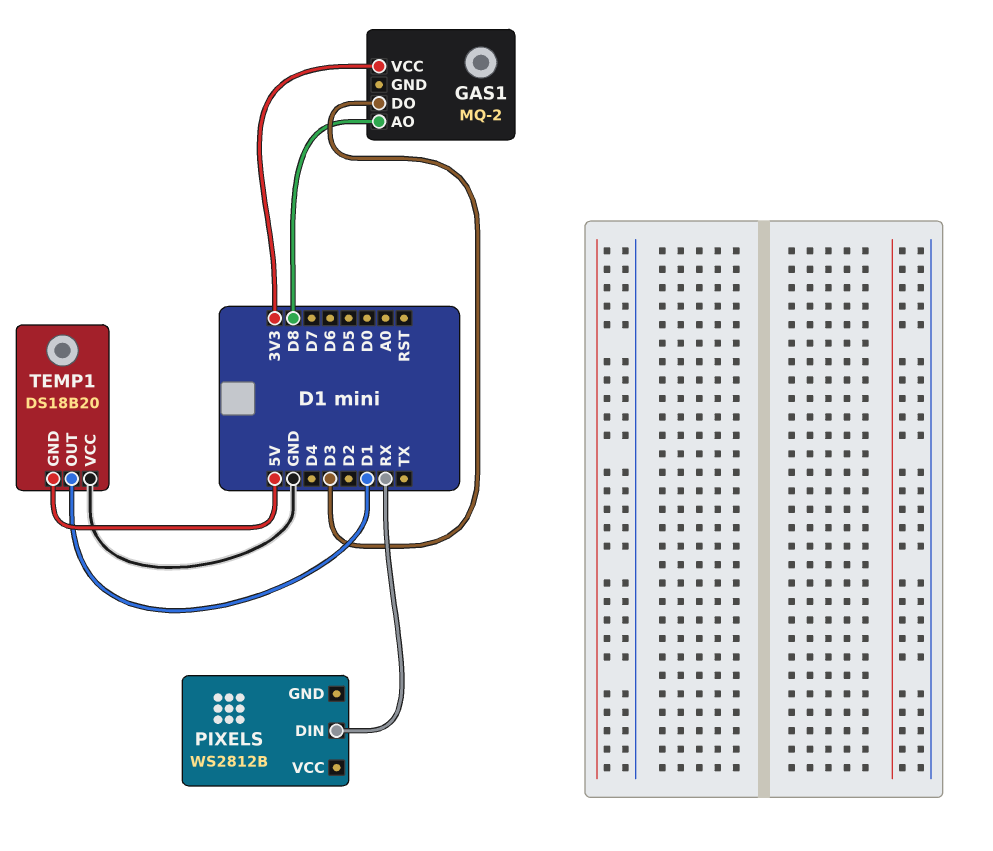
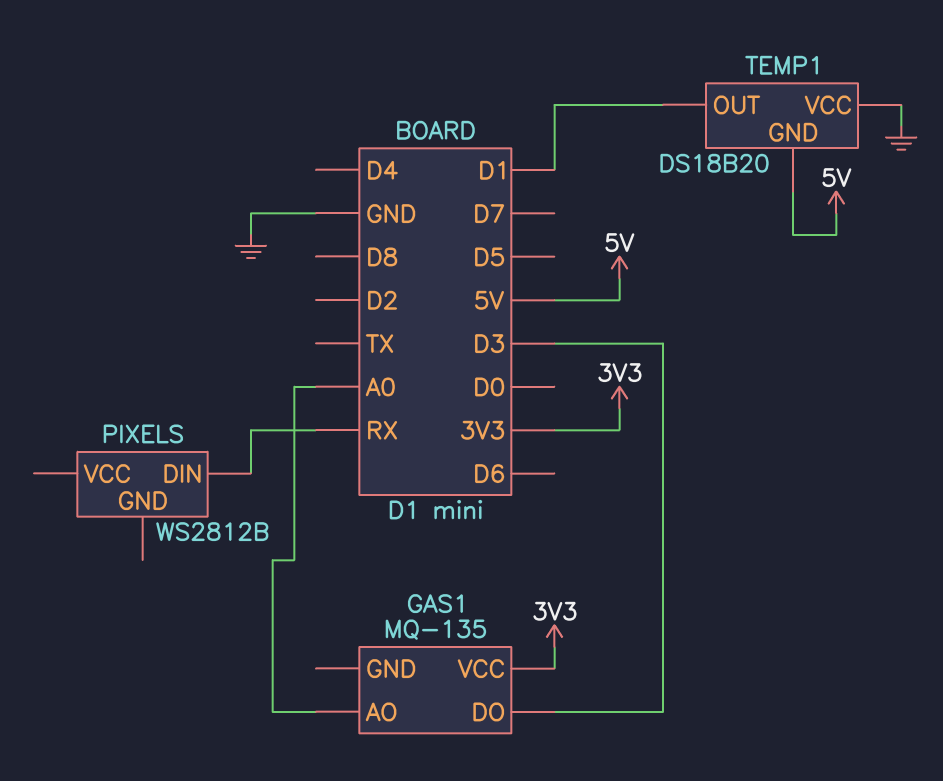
GAS1: MQ-2 -> MQ-135
GAS1 pin AO: D8 -> A0

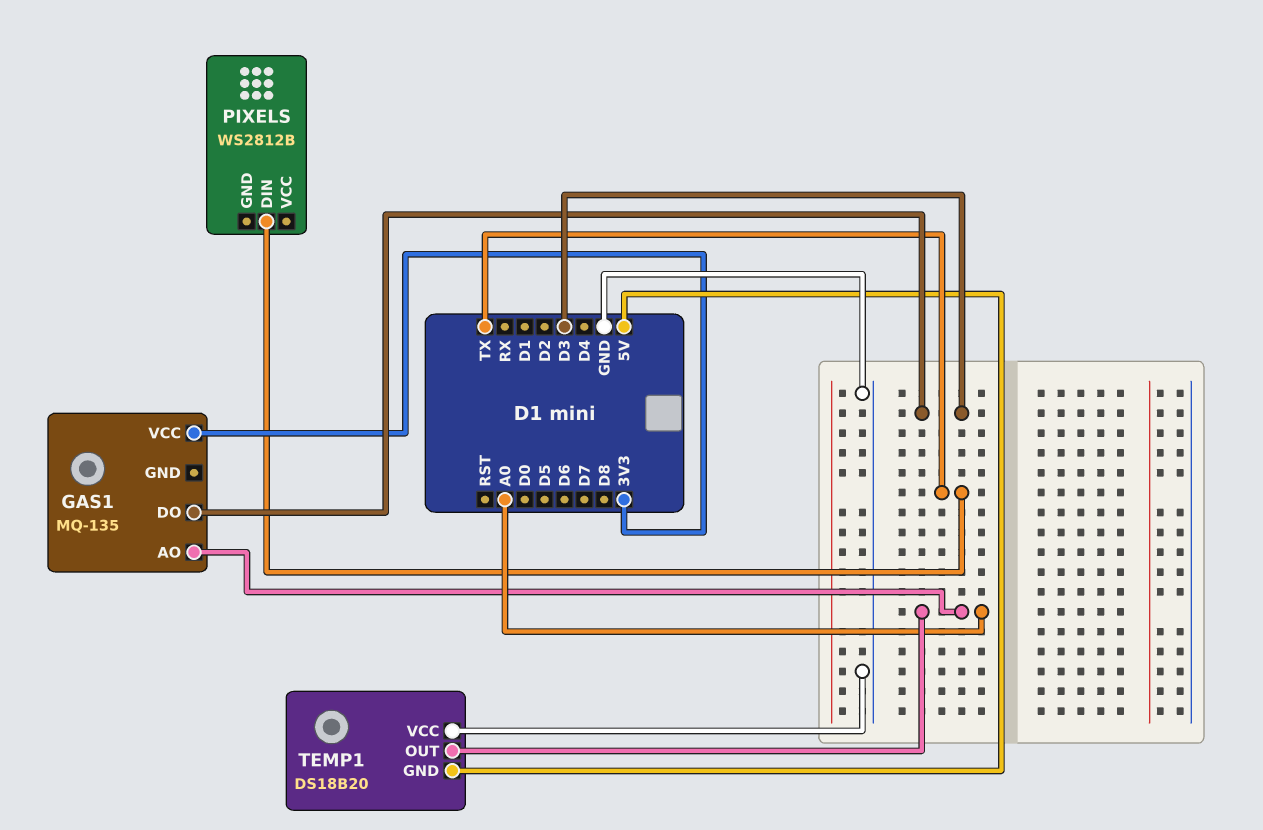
PIXELS pin DIN: RX -> TX
TEMP1 pin OUT: D1 -> A0

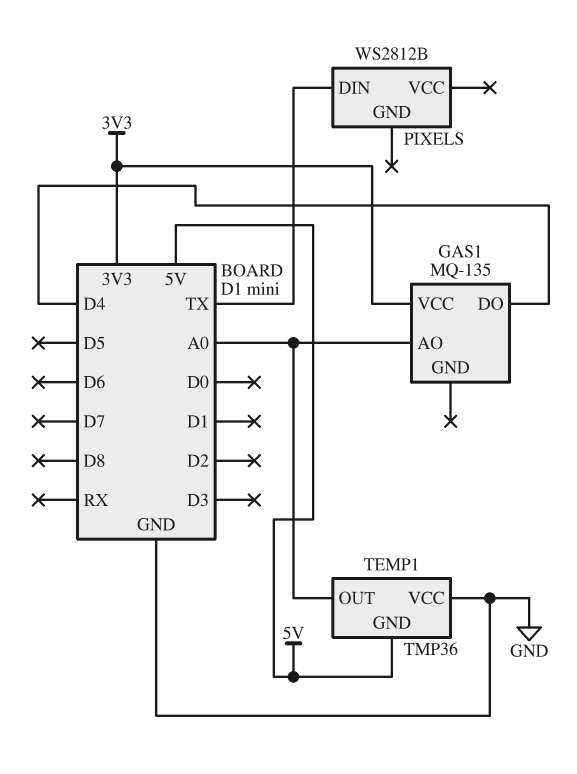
GAS1 pin DO: D3 -> D4
TEMP1: DS18B20 -> TMP36

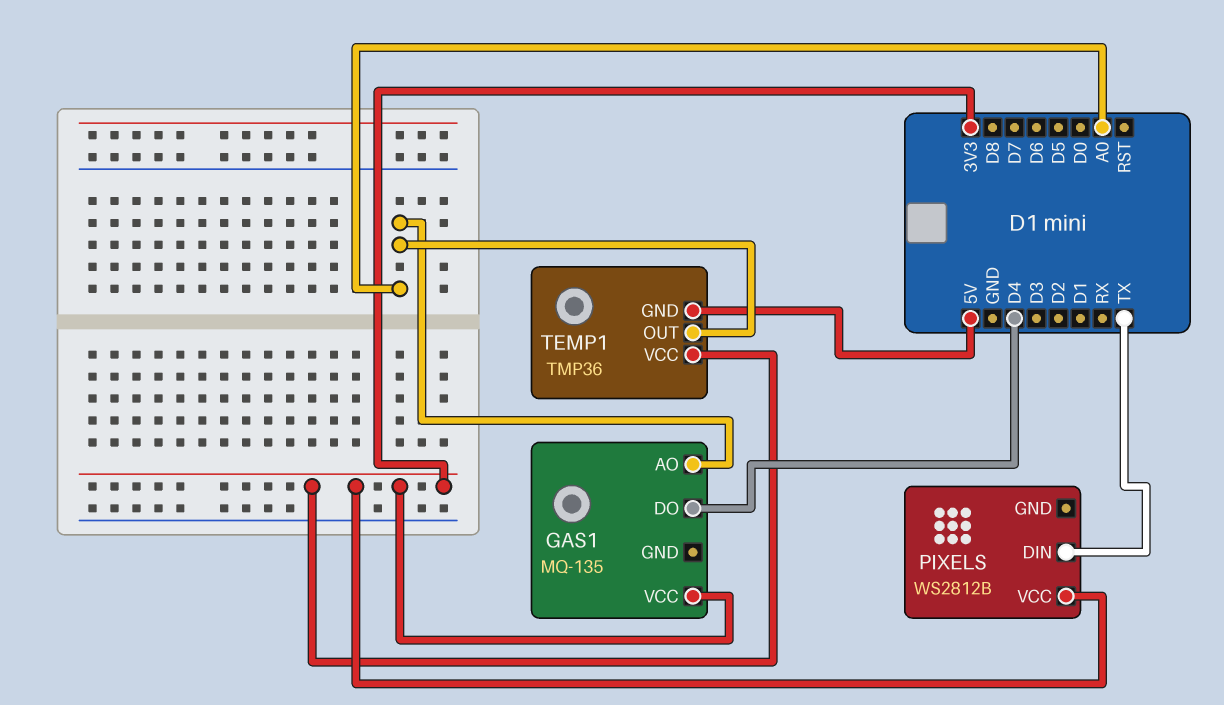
PIXELS pin VCC: none -> 3V3
TEMP1 pin VCC: GND -> 3V3

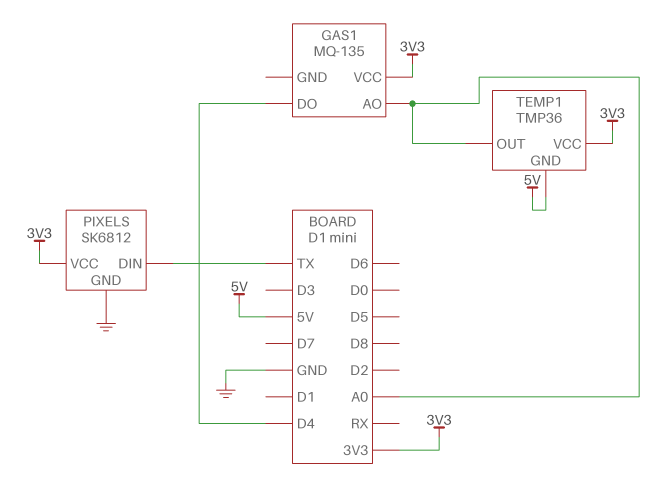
PIXELS: WS2812B -> SK6812
PIXELS pin GND: none -> GND

